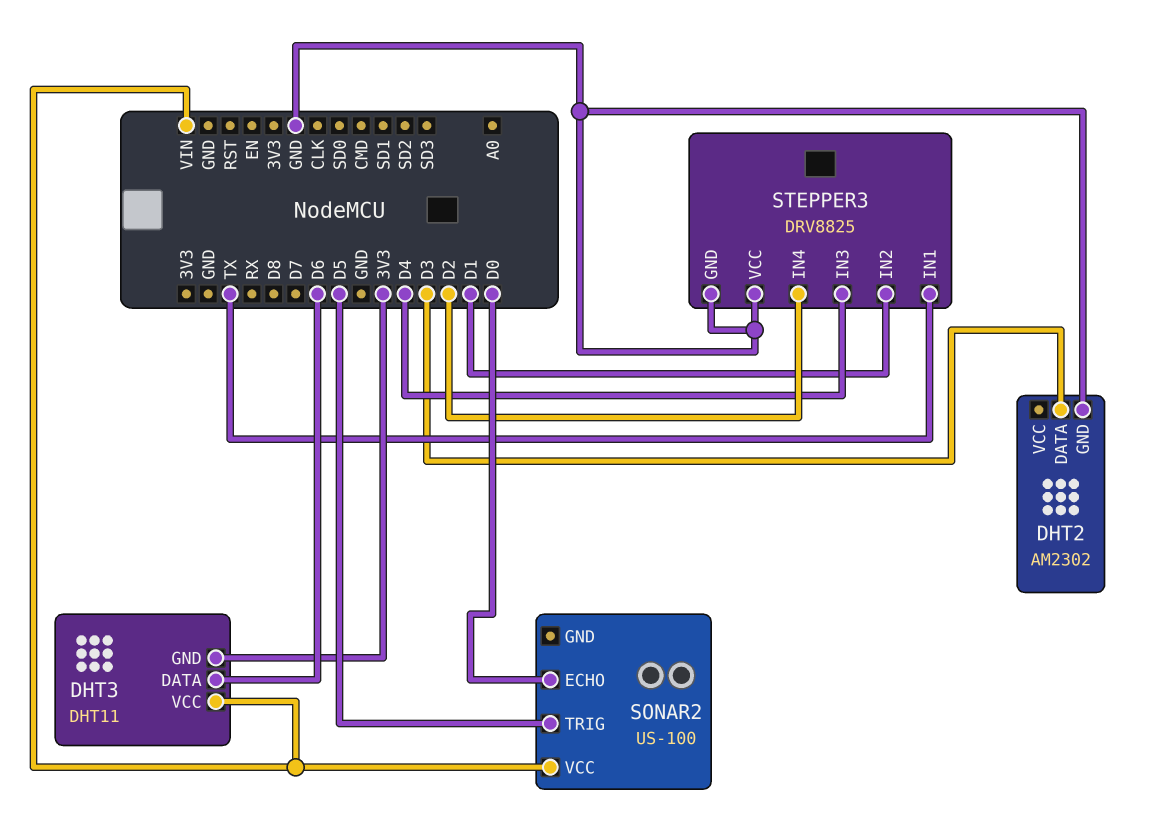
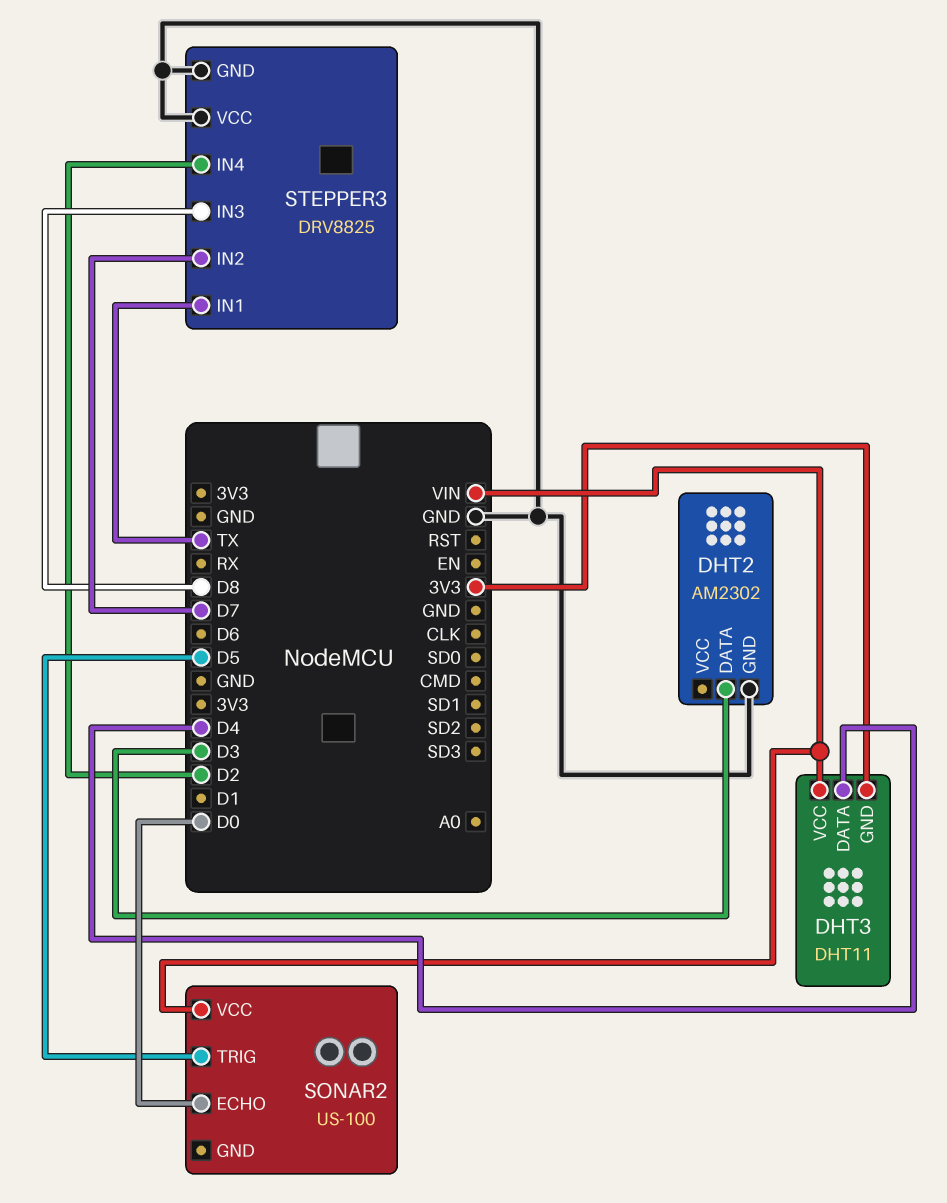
DHT3 pin DATA: D6 -> D4
STEPPER3 pin IN2: D1 -> D7
STEPPER3 pin IN3: D4 -> D8

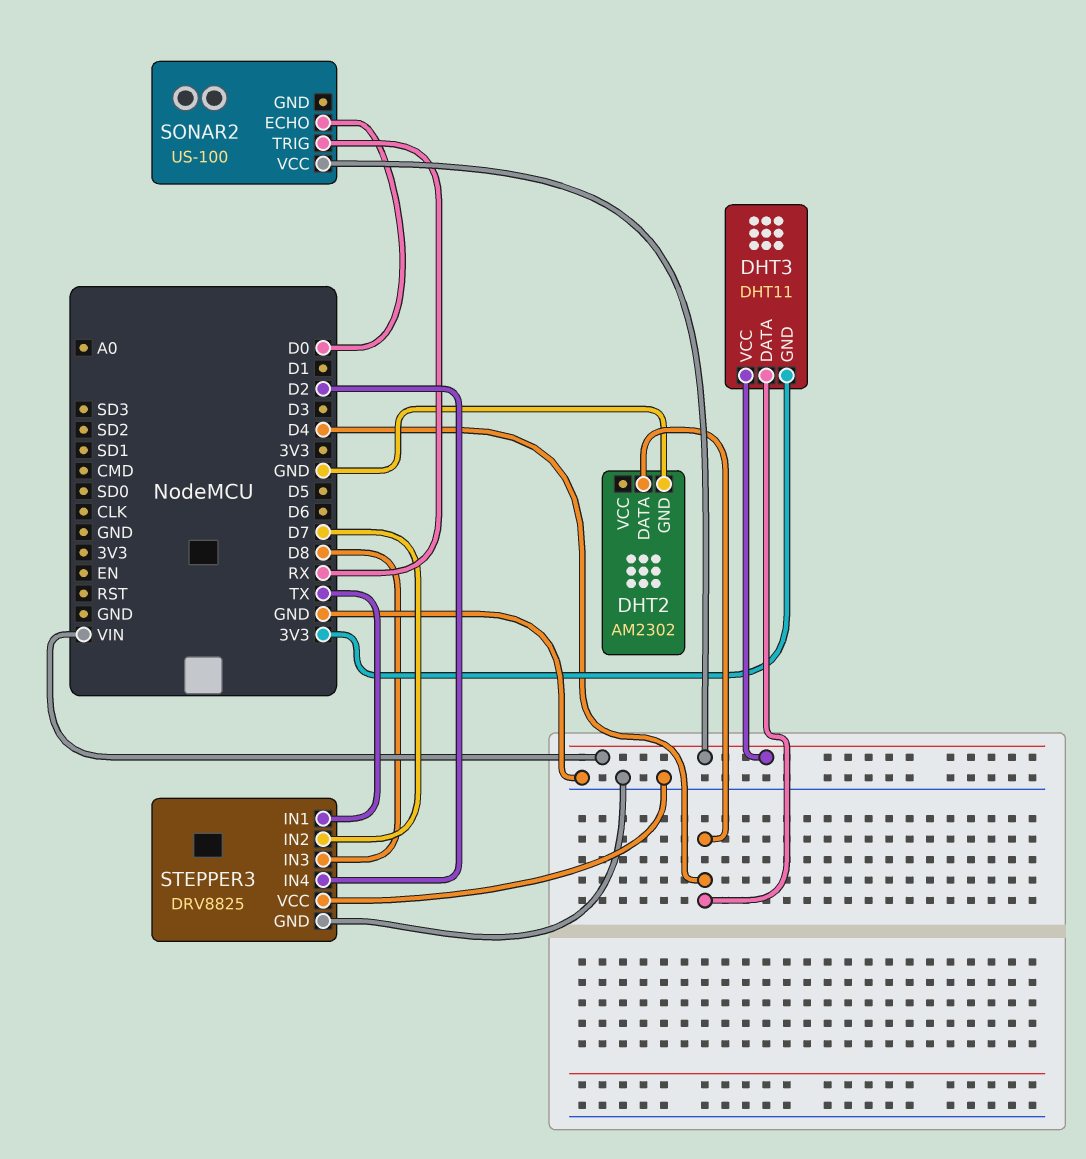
DHT2 pin DATA: D3 -> D4
SONAR2 pin TRIG: D5 -> RX

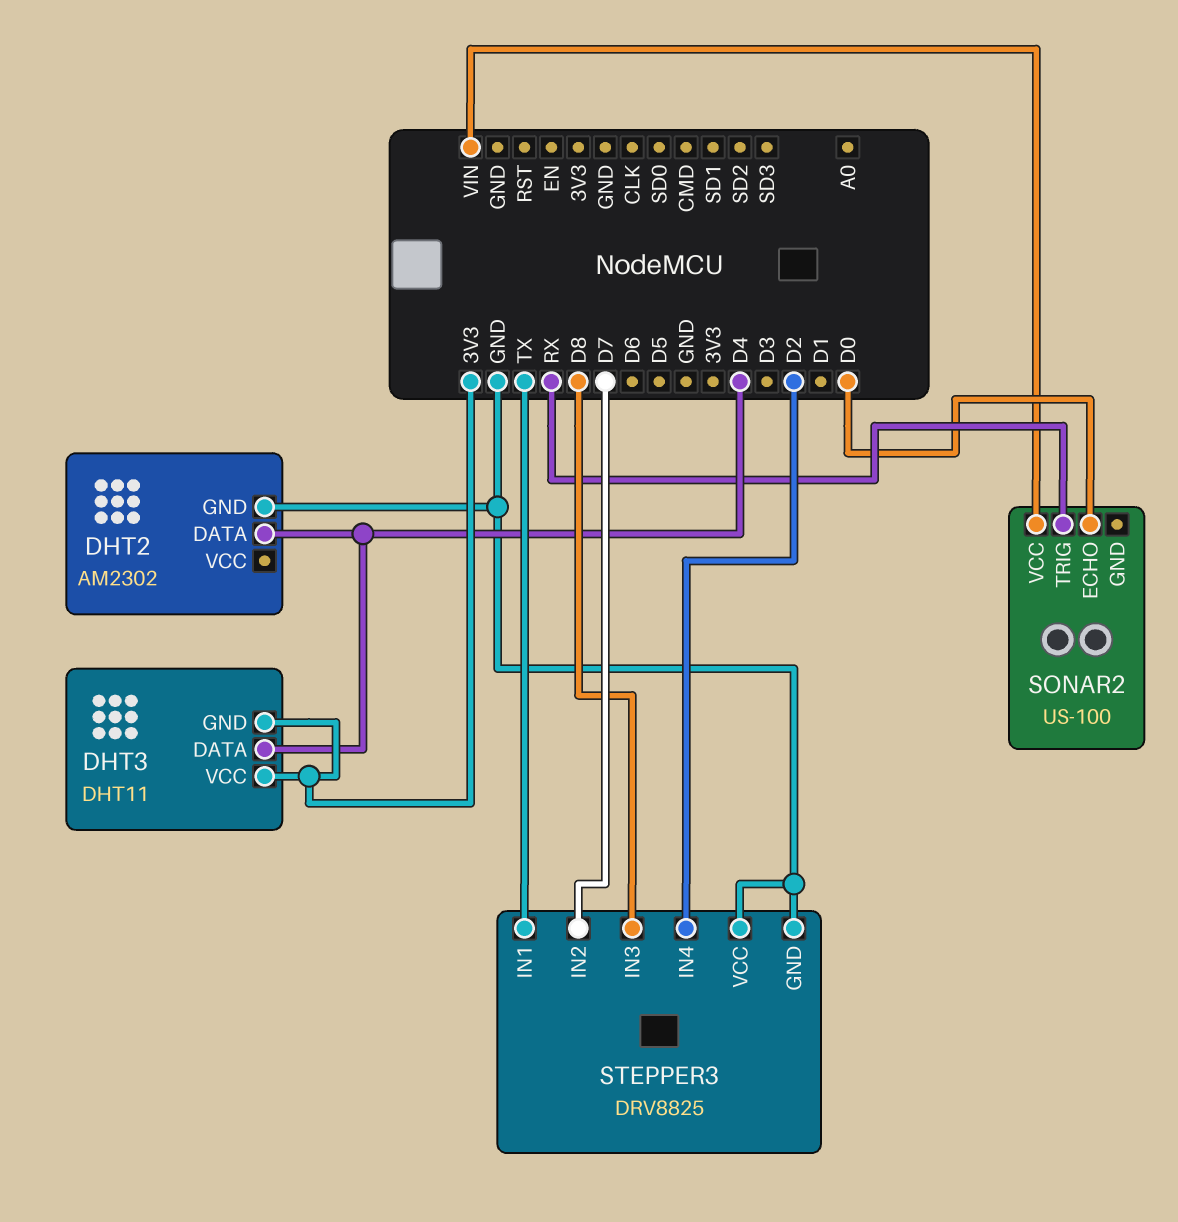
DHT3 pin VCC: VIN -> 3V3

